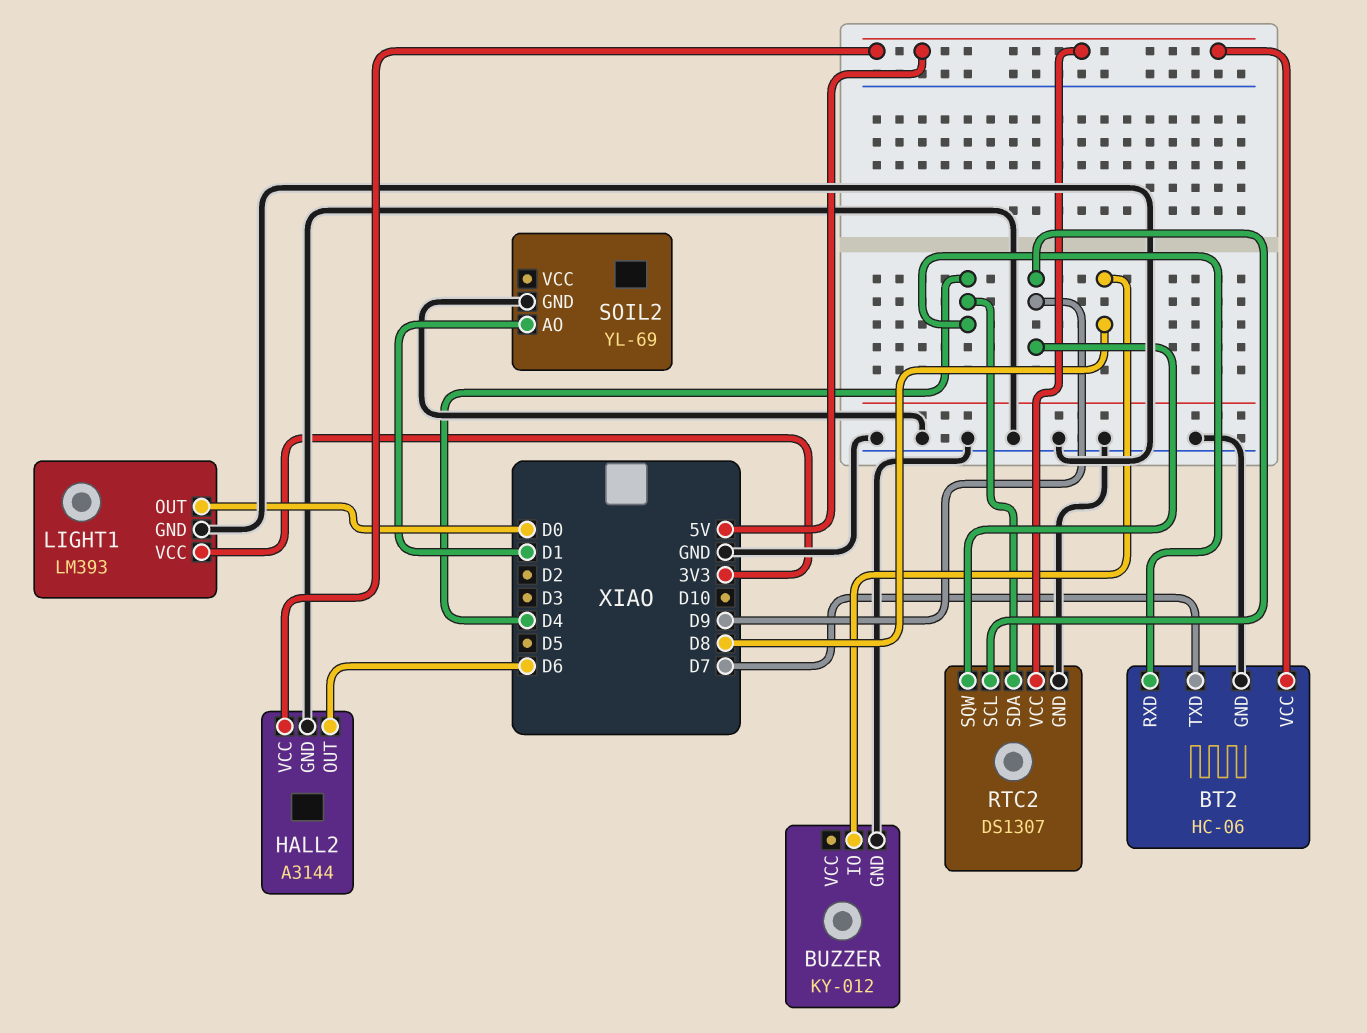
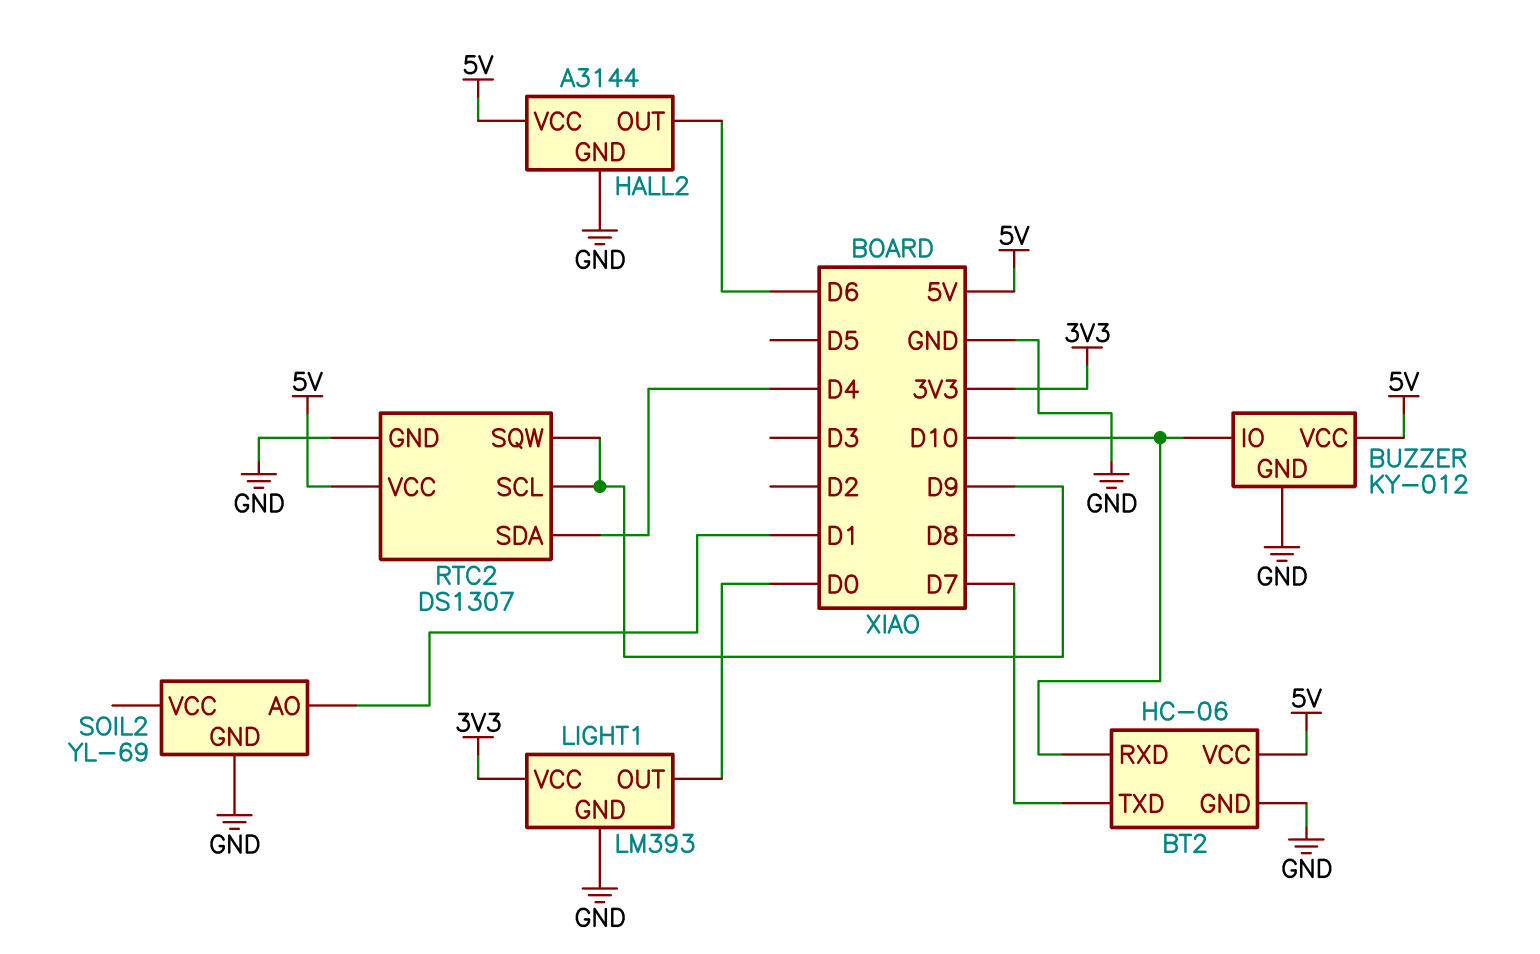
BT2 pin RXD: D4 -> D10
BUZZER pin IO: D8 -> D10
BUZZER pin VCC: none -> 5V

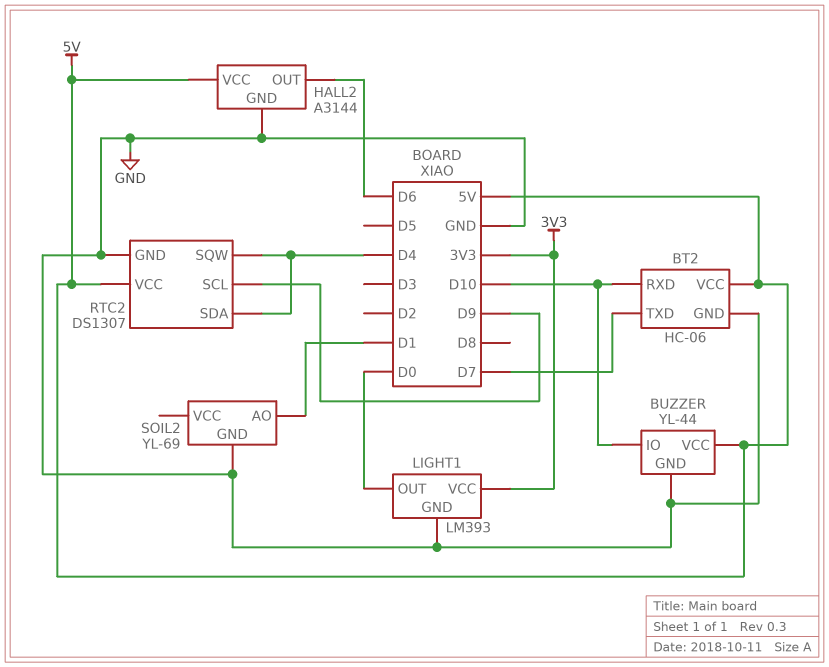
BUZZER: KY-012 -> YL-44
RTC2 pin SQW: D9 -> D4

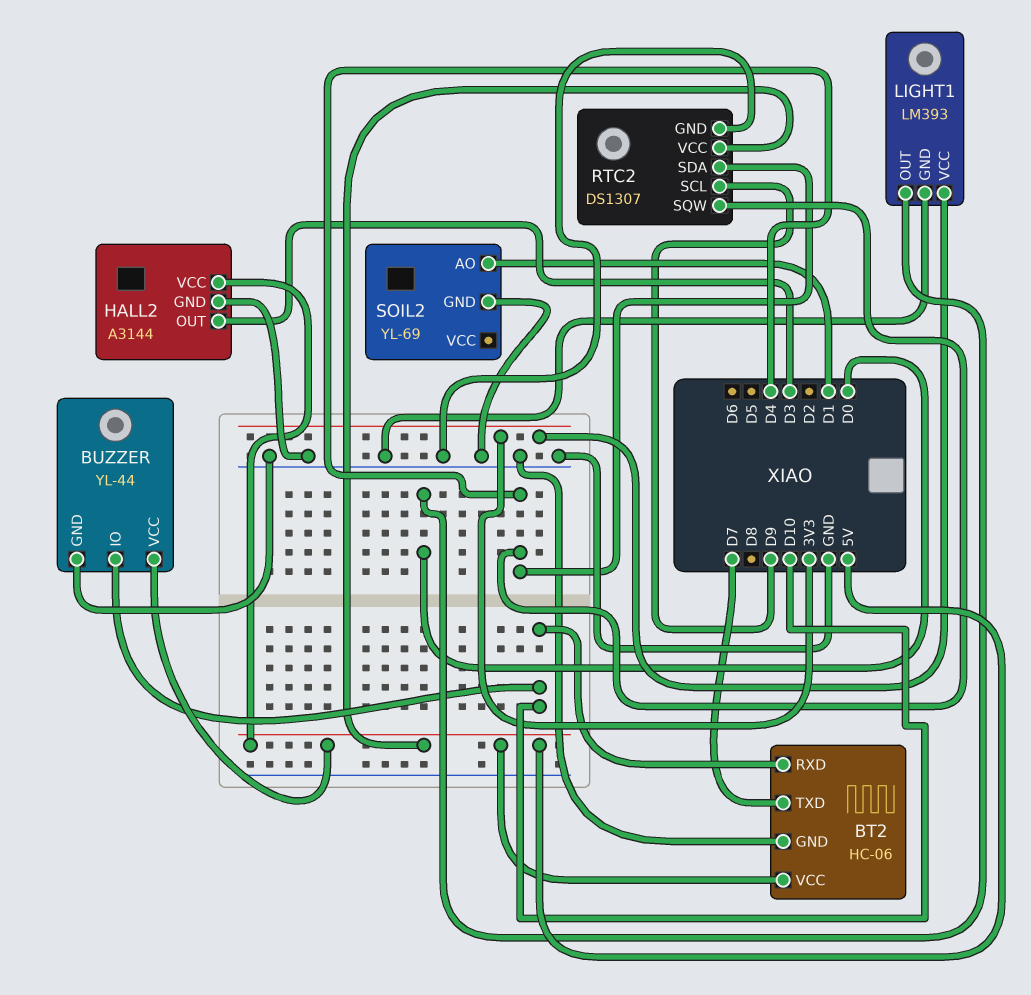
HALL2 pin OUT: D6 -> D3

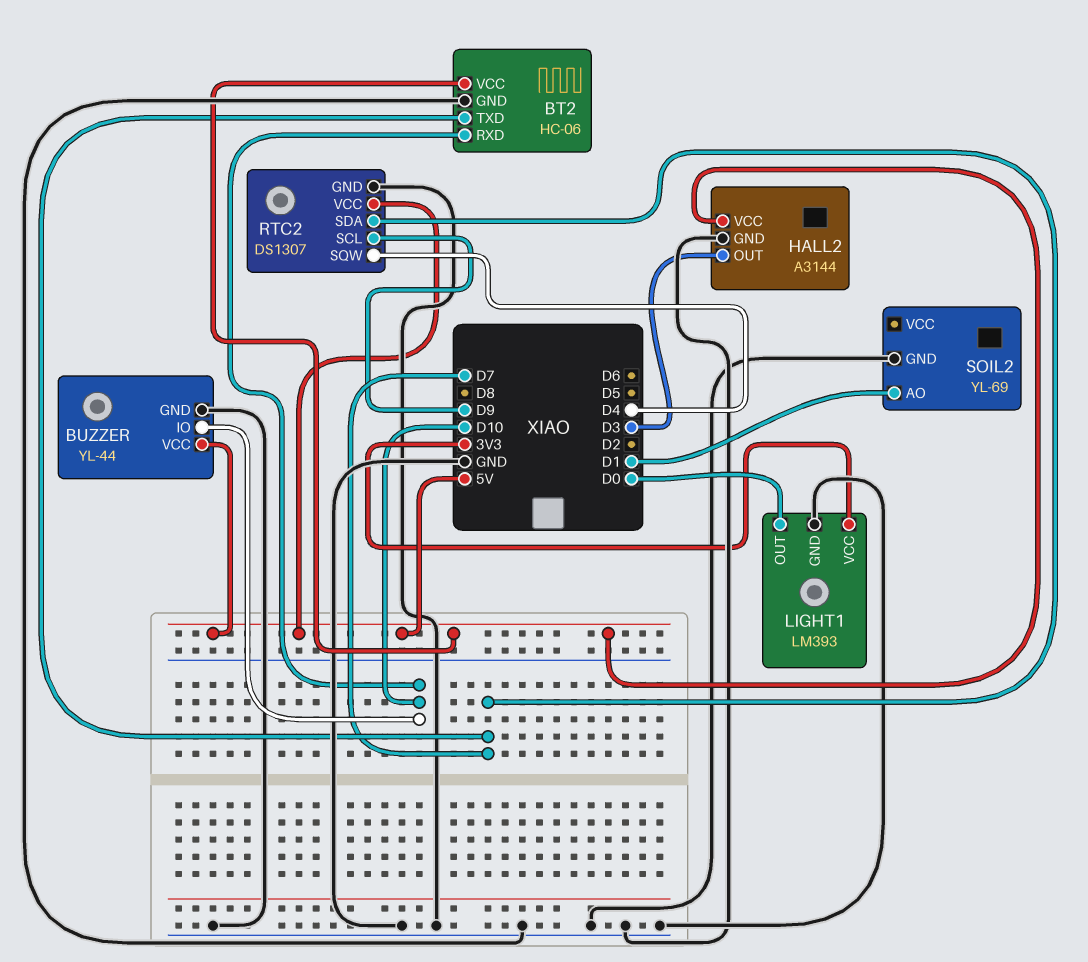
RTC2 pin SDA: D4 -> D7

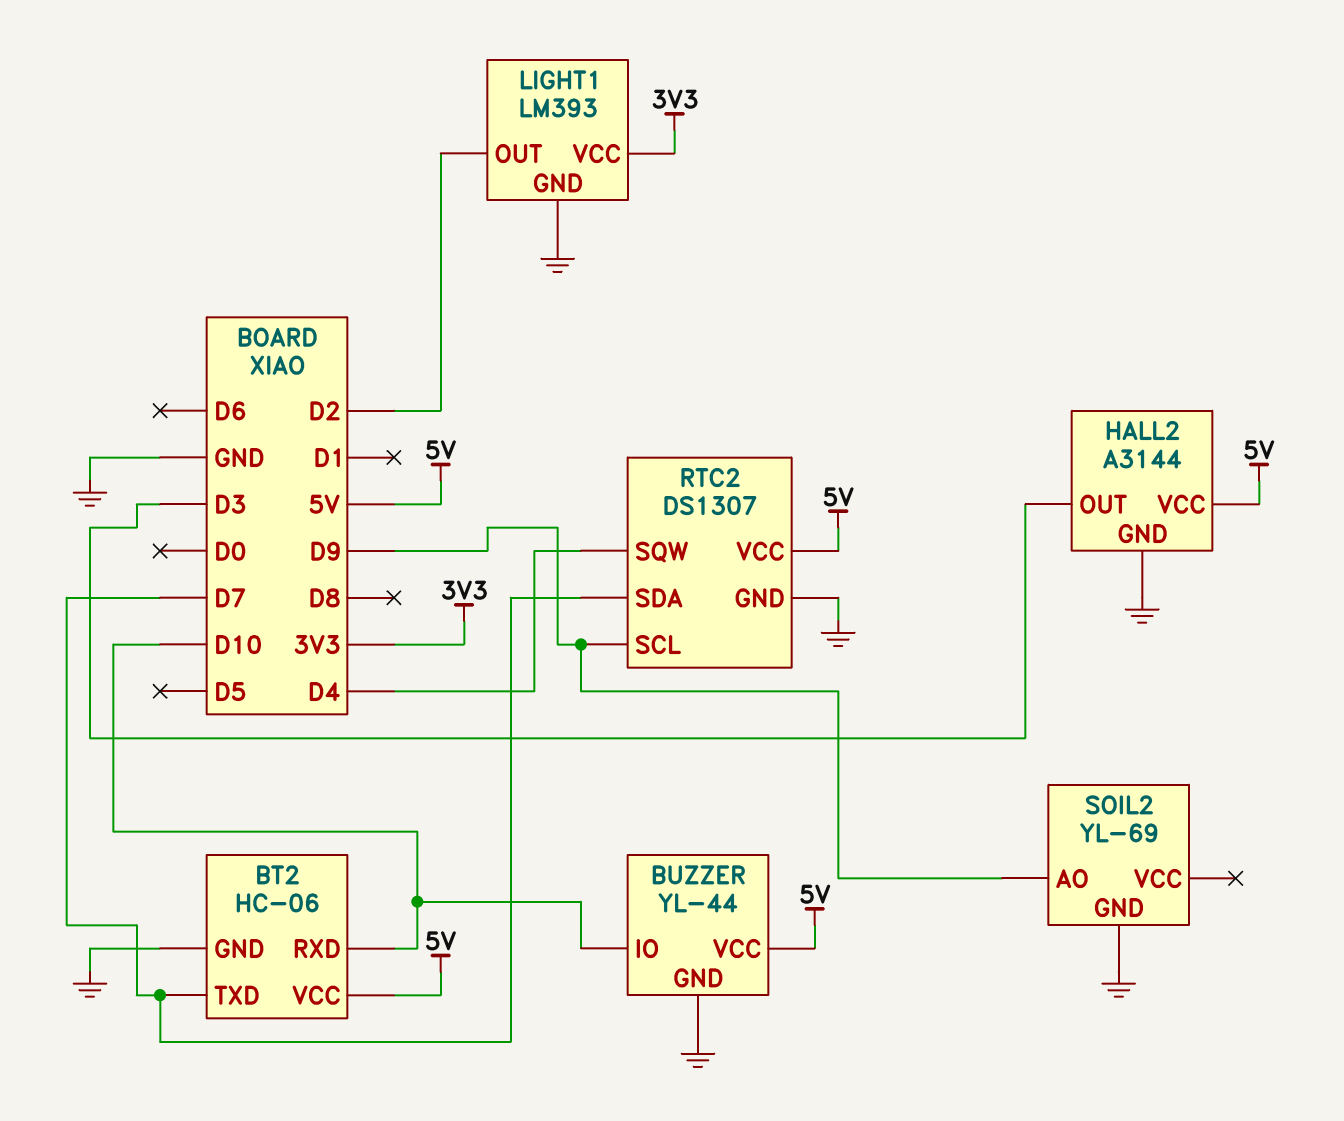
LIGHT1 pin OUT: D0 -> D2
SOIL2 pin AO: D1 -> D9

